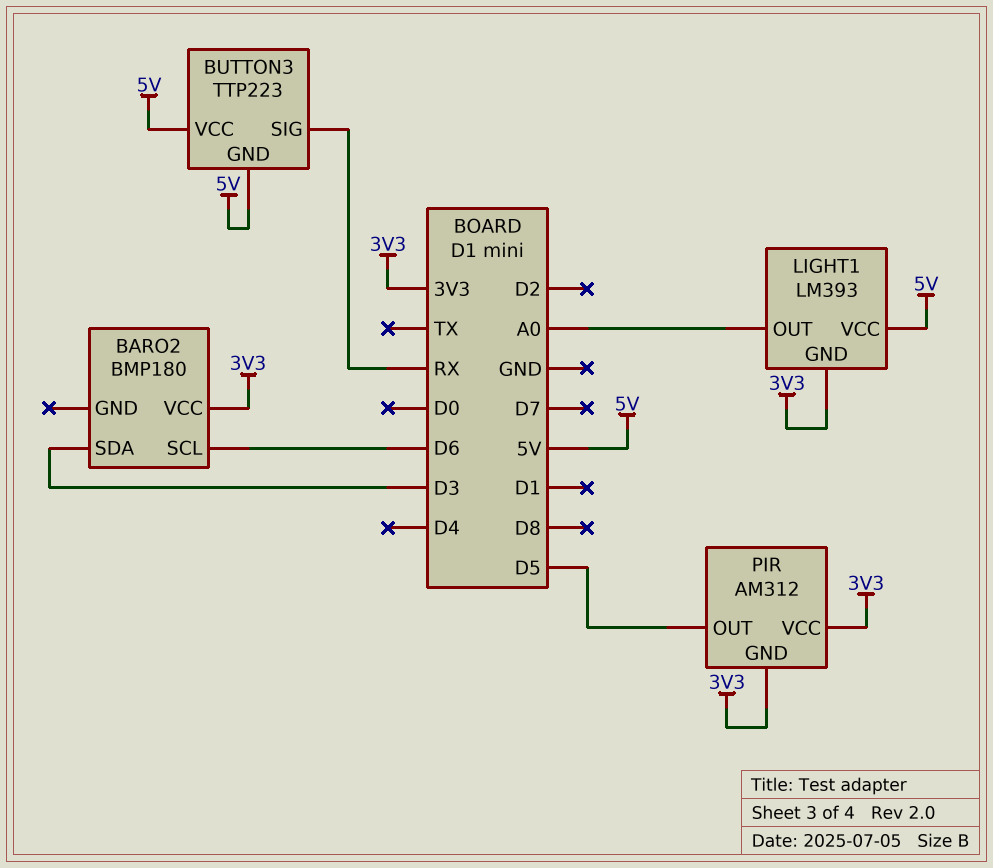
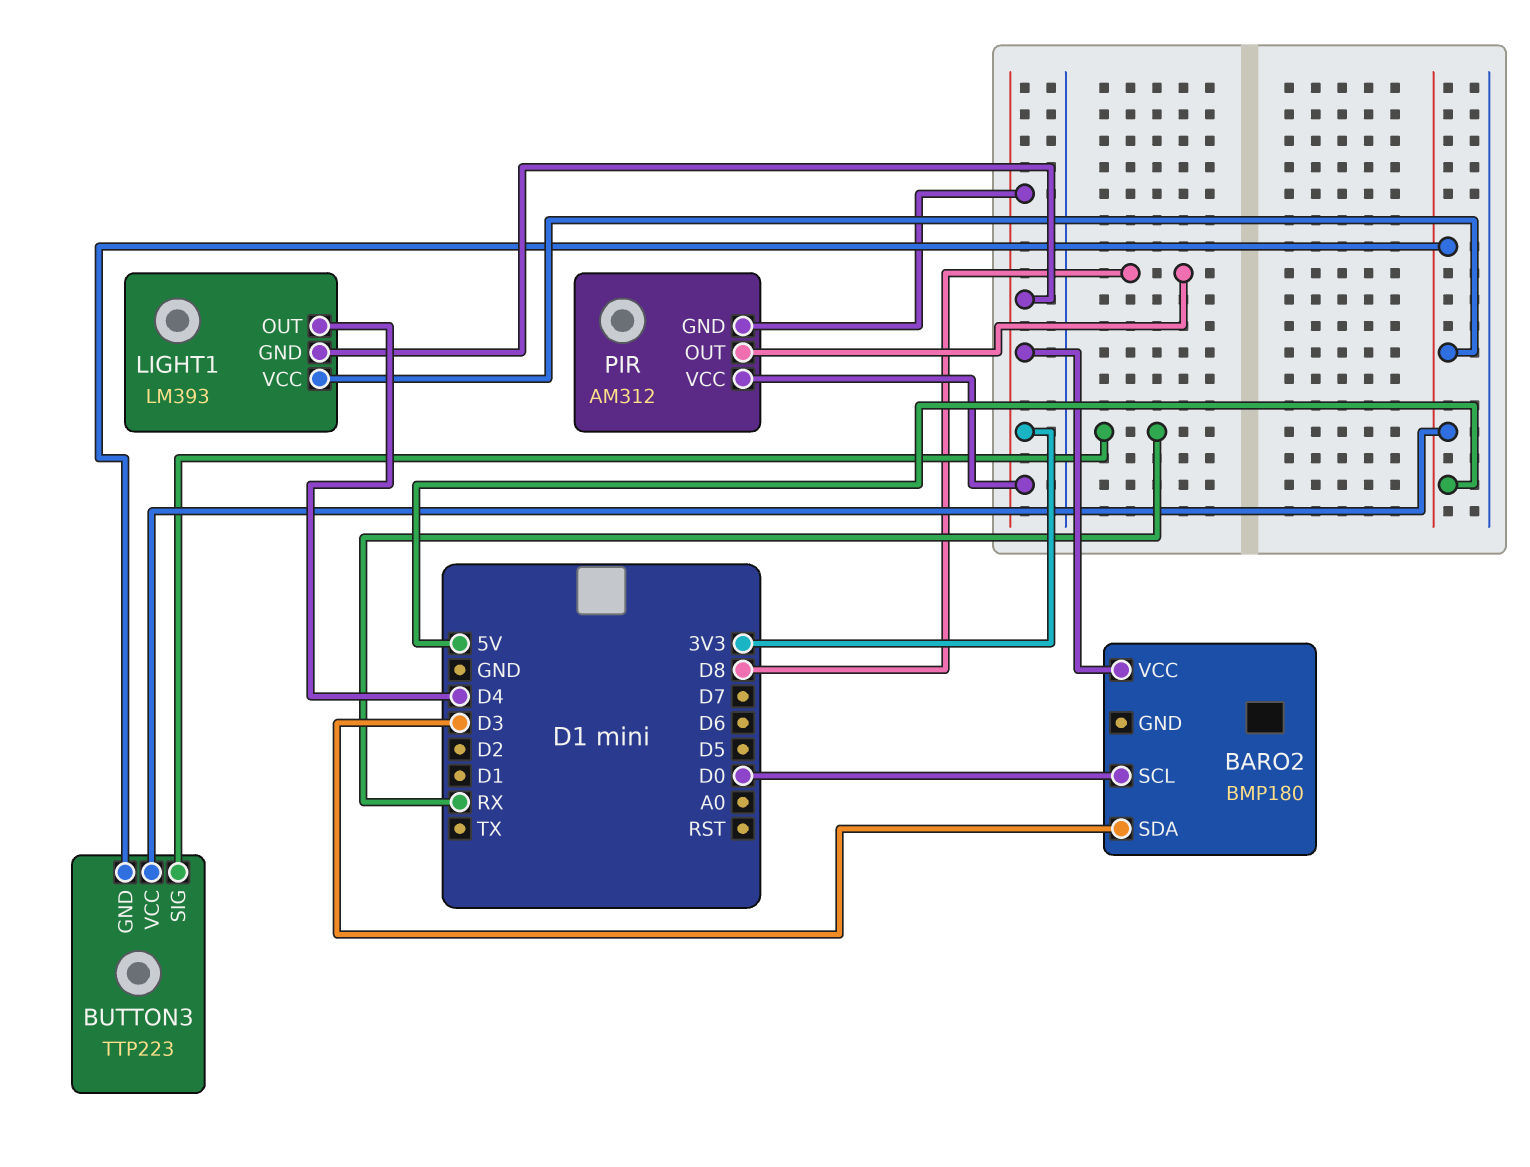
BARO2 pin SCL: D6 -> D0
LIGHT1 pin OUT: A0 -> D4
PIR pin OUT: D5 -> D8

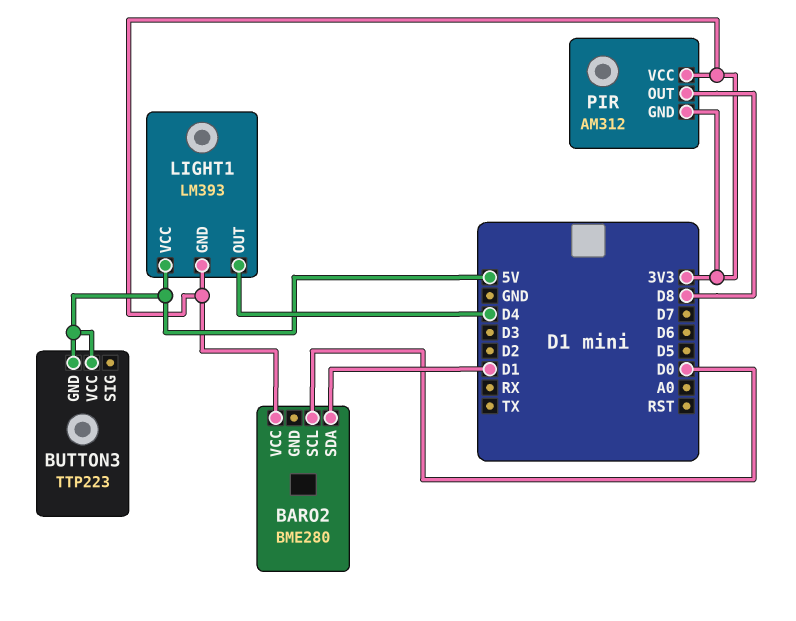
BARO2: BMP180 -> BME280
BARO2 pin SDA: D3 -> D1
BUTTON3 pin SIG: RX -> none

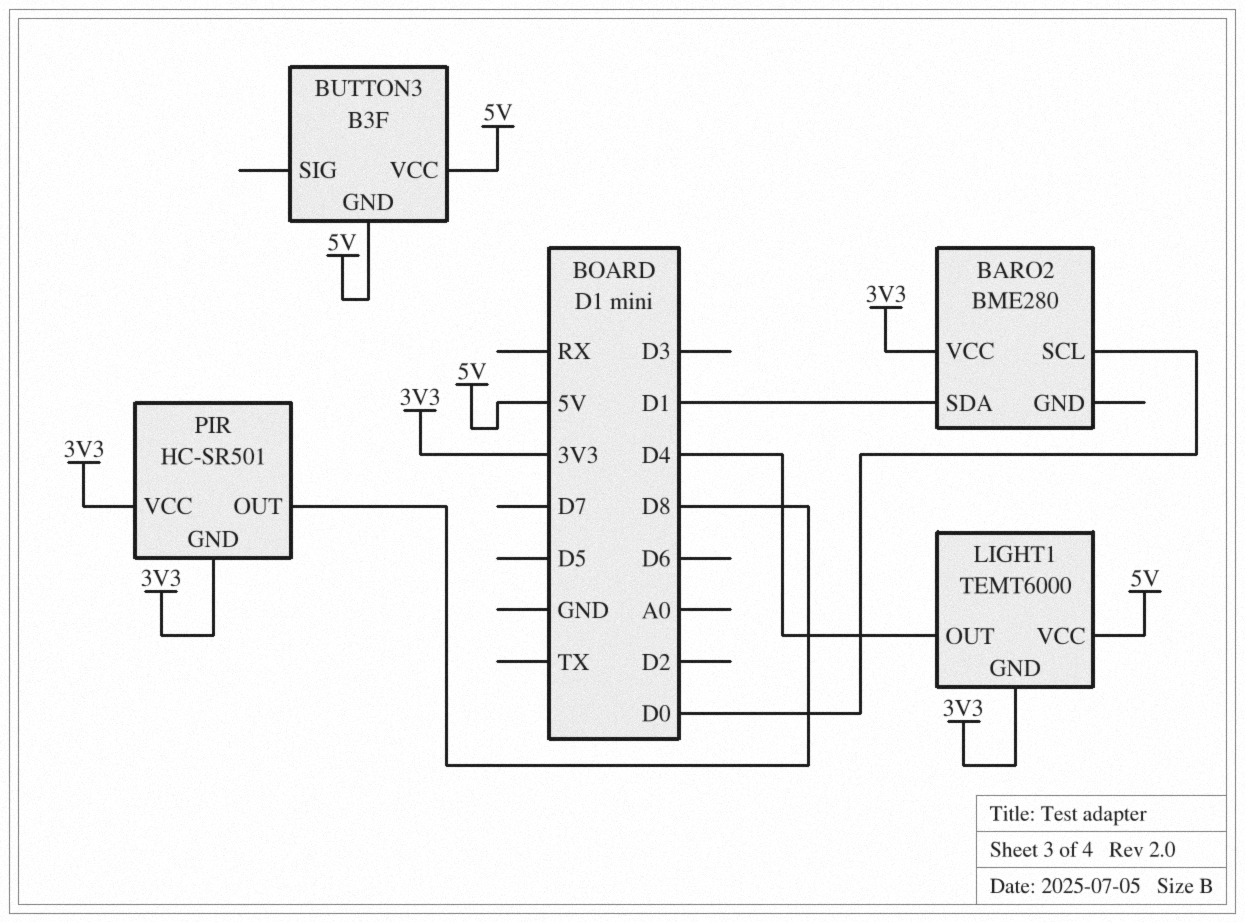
BUTTON3: TTP223 -> B3F
LIGHT1: LM393 -> TEMT6000
PIR: AM312 -> HC-SR501

